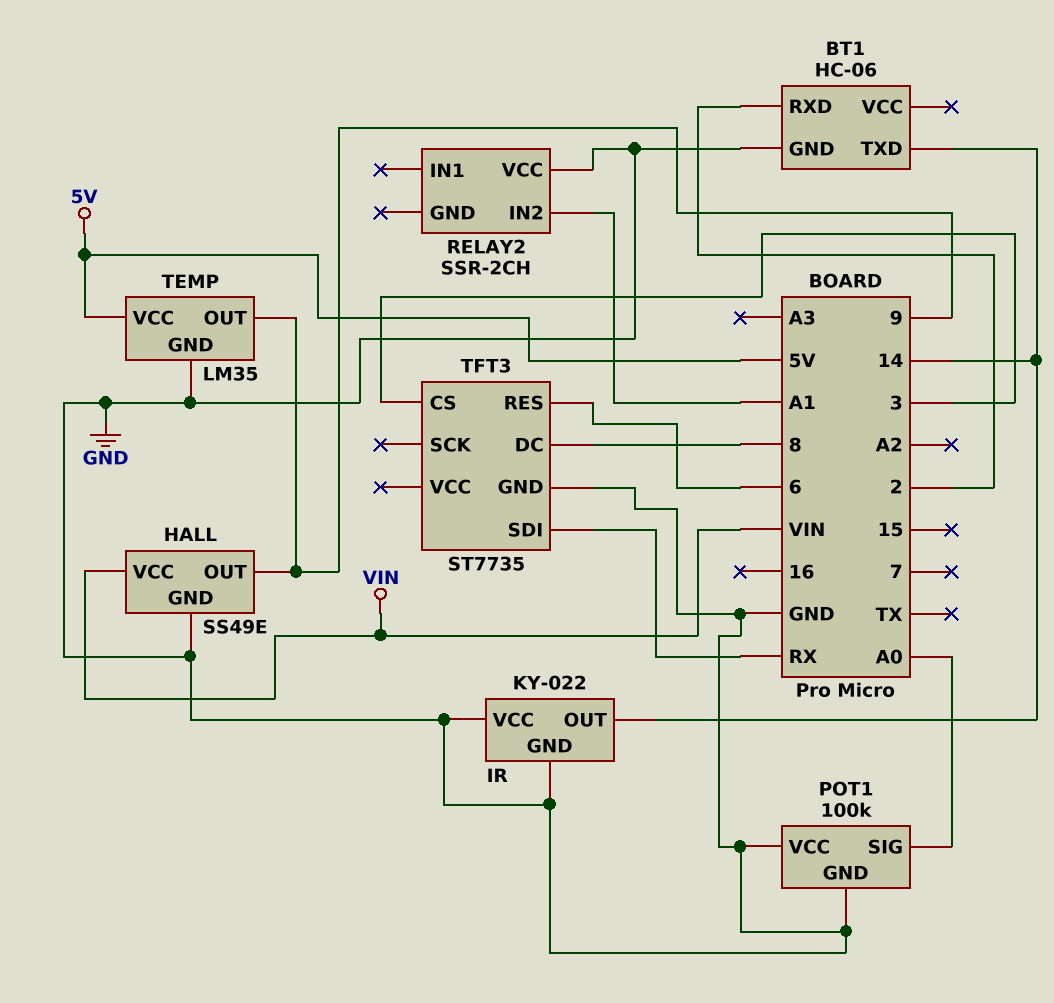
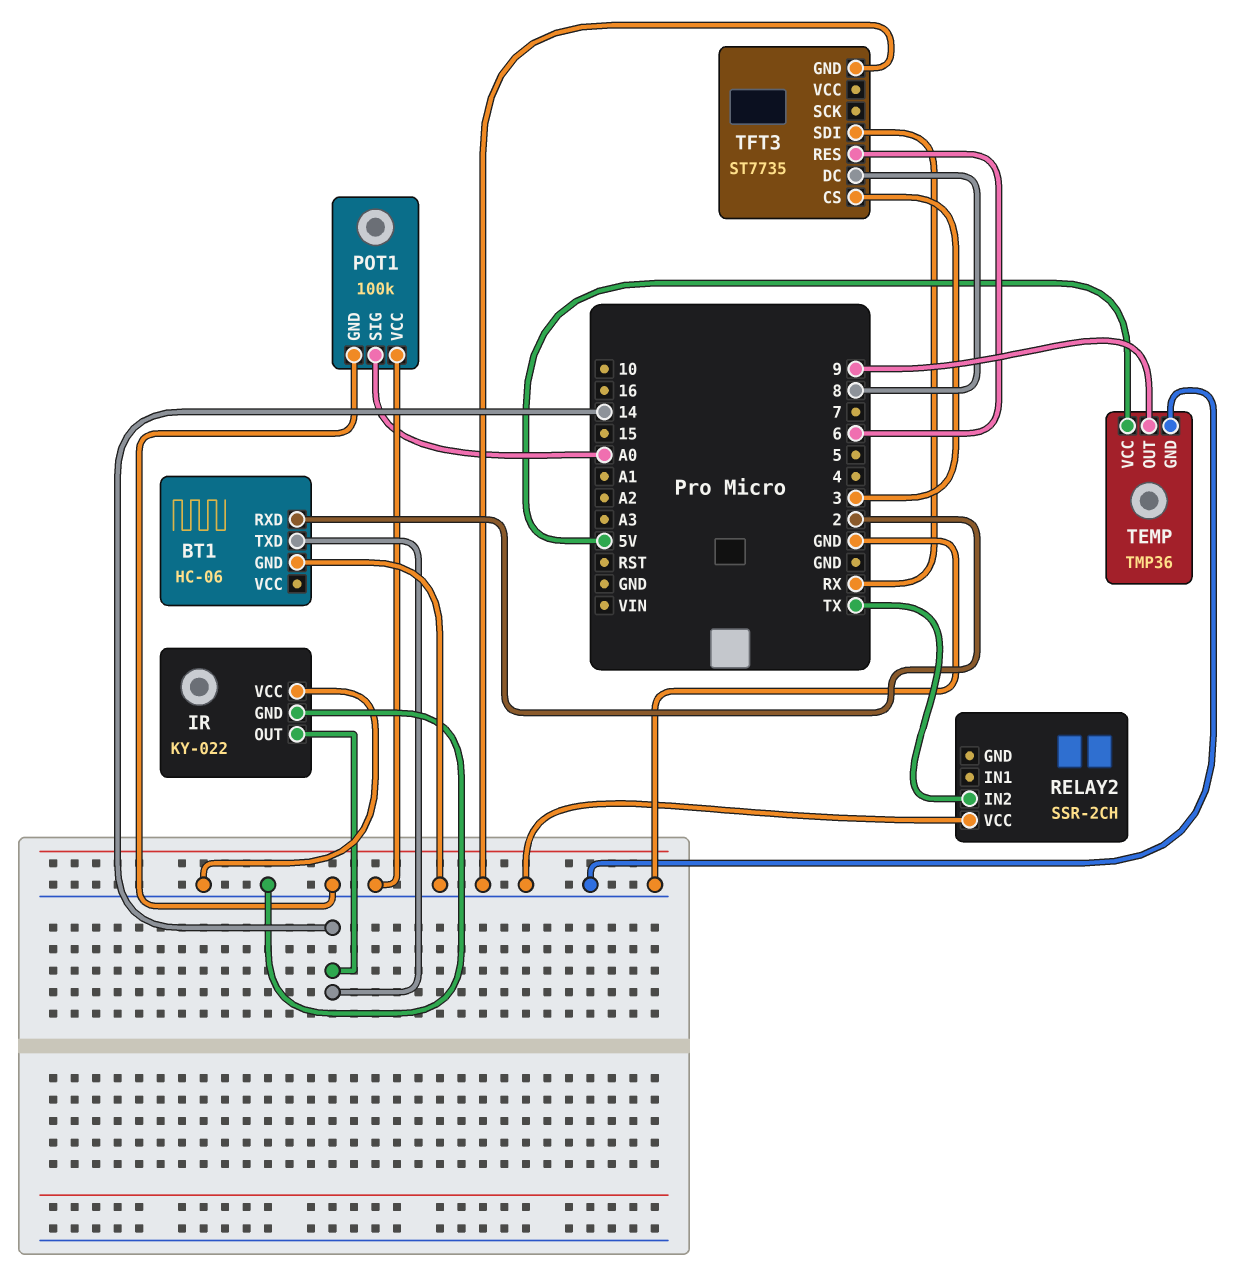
HALL: SS49E -> none
HALL pin GND: GND -> none
HALL pin OUT: 9 -> none
HALL pin VCC: VIN -> none
RELAY2 pin IN2: A1 -> TX
TEMP: LM35 -> TMP36

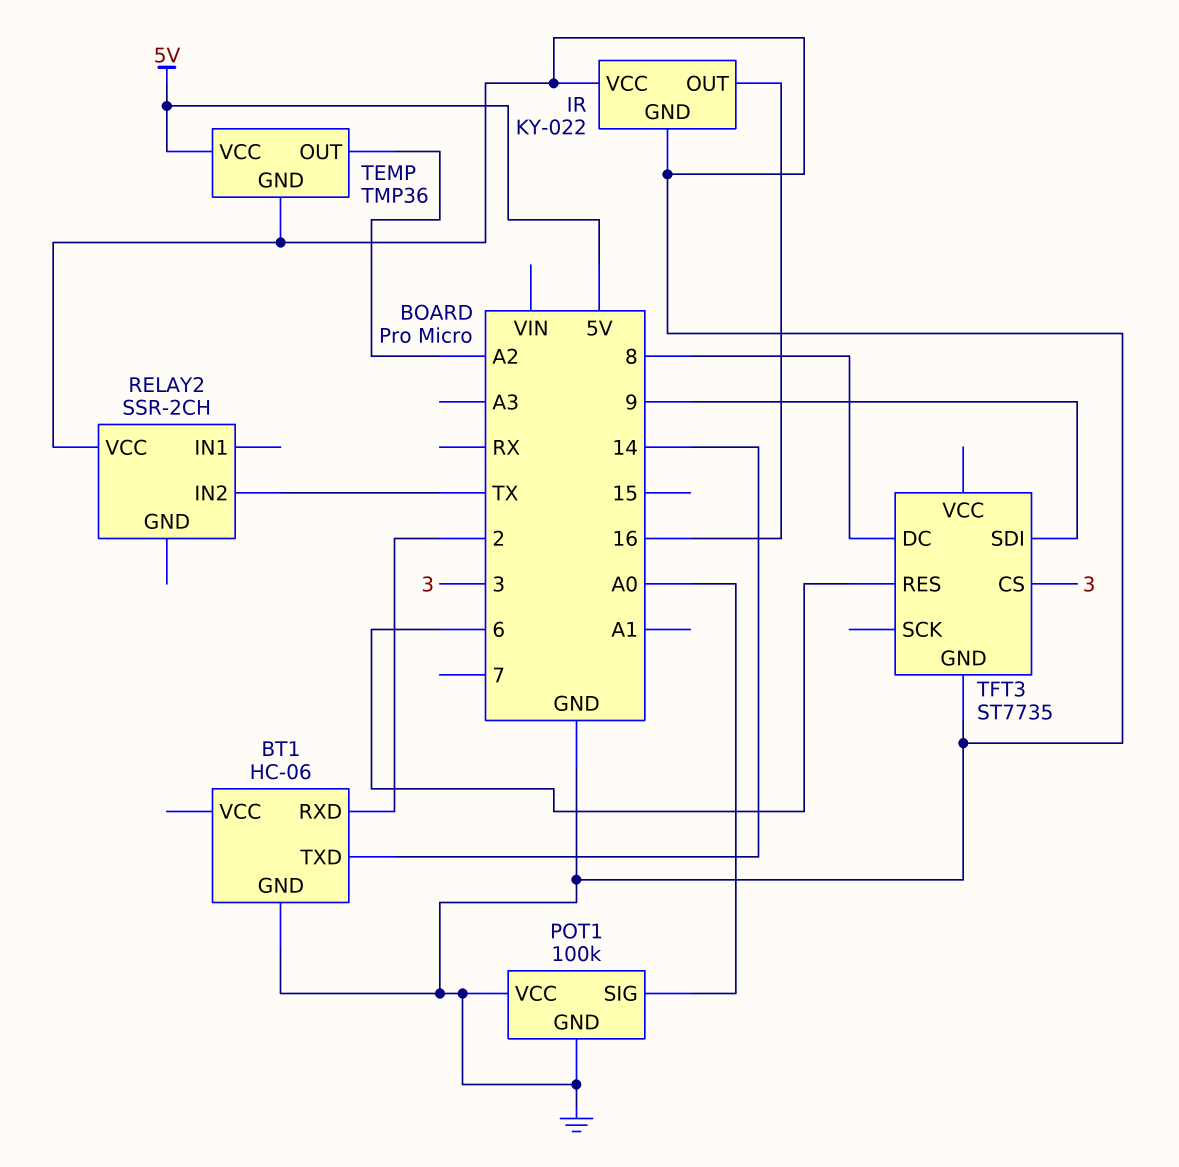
IR pin OUT: 14 -> 16
TEMP pin OUT: 9 -> A2
TFT3 pin SDI: RX -> 9

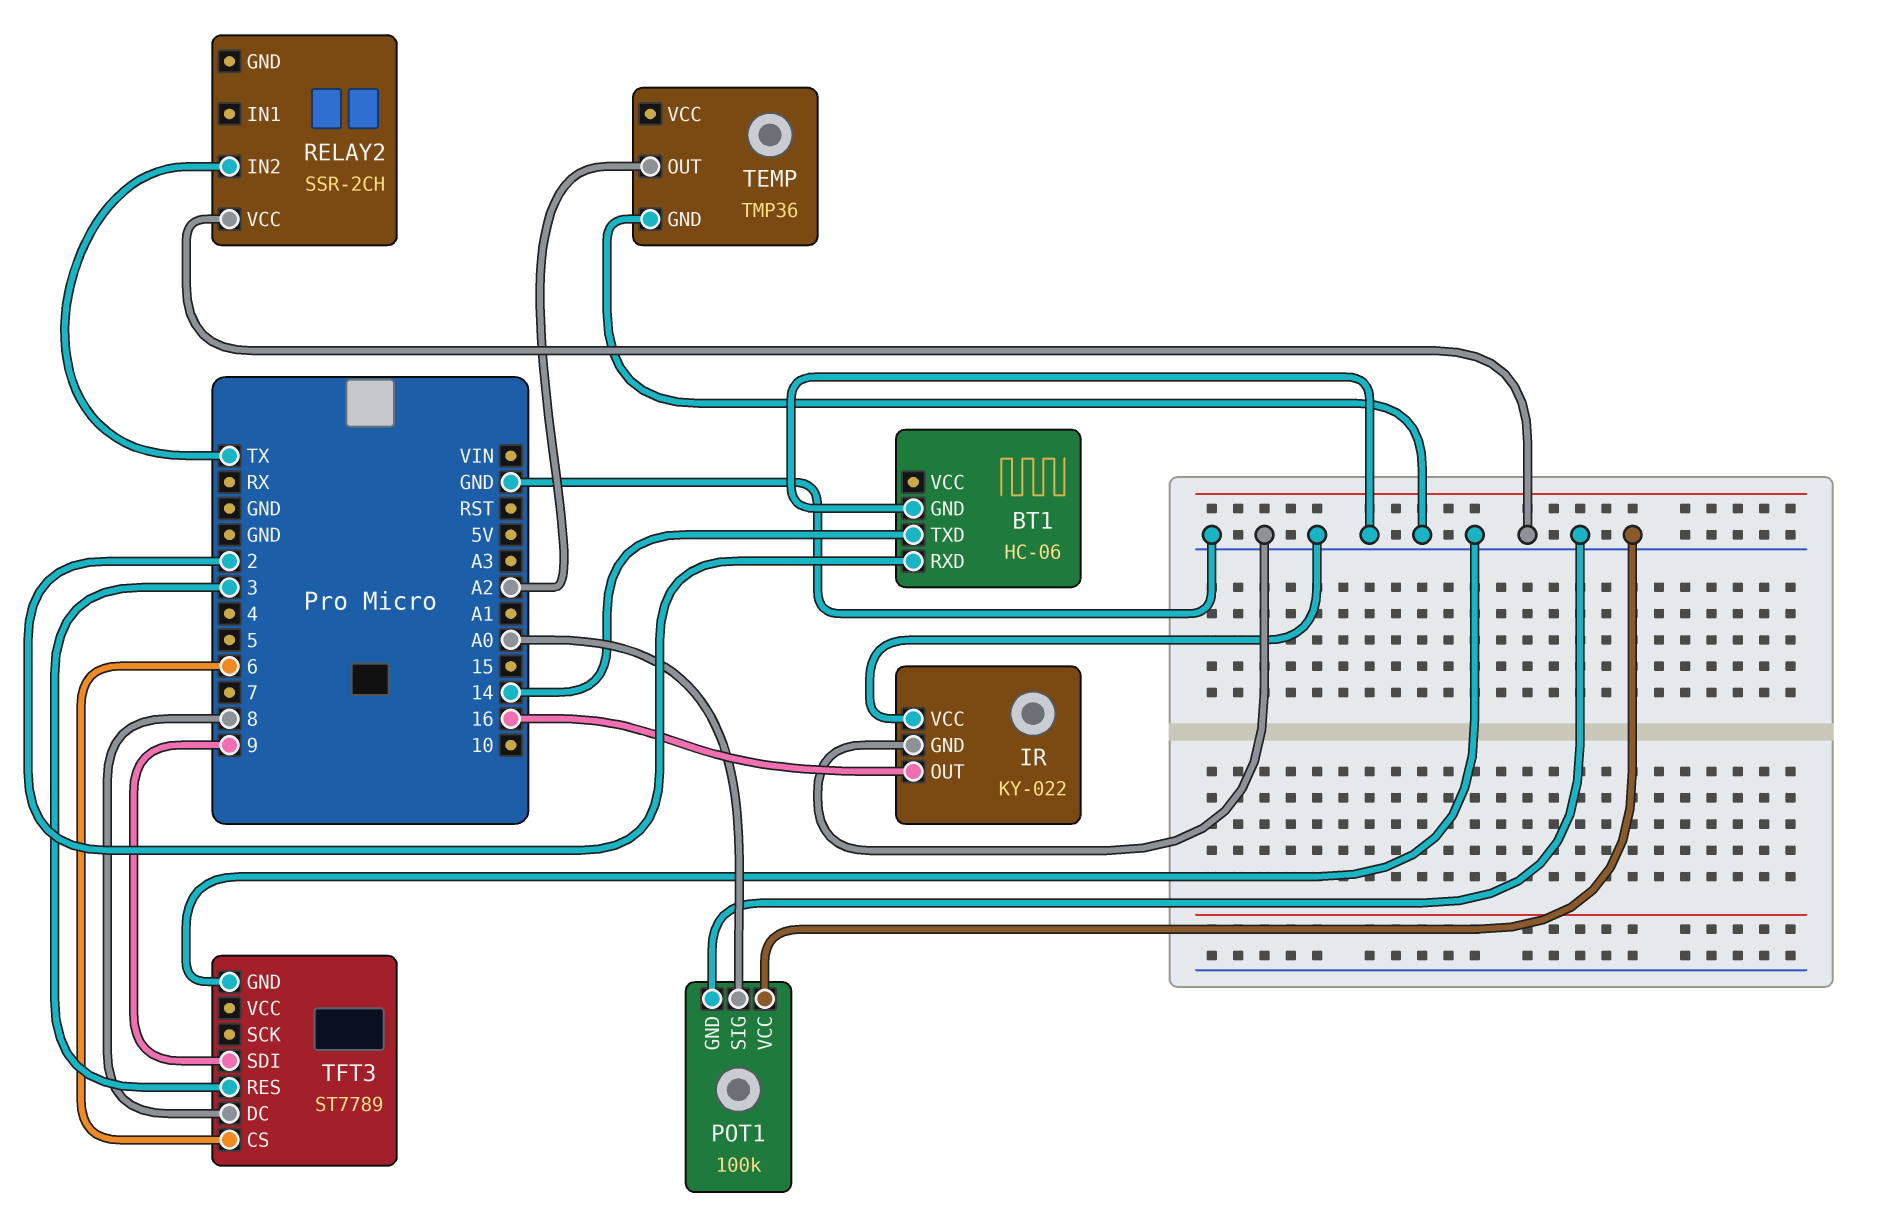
TEMP pin VCC: 5V -> none
TFT3: ST7735 -> ST7789
TFT3 pin CS: 3 -> 6
TFT3 pin RES: 6 -> 3

